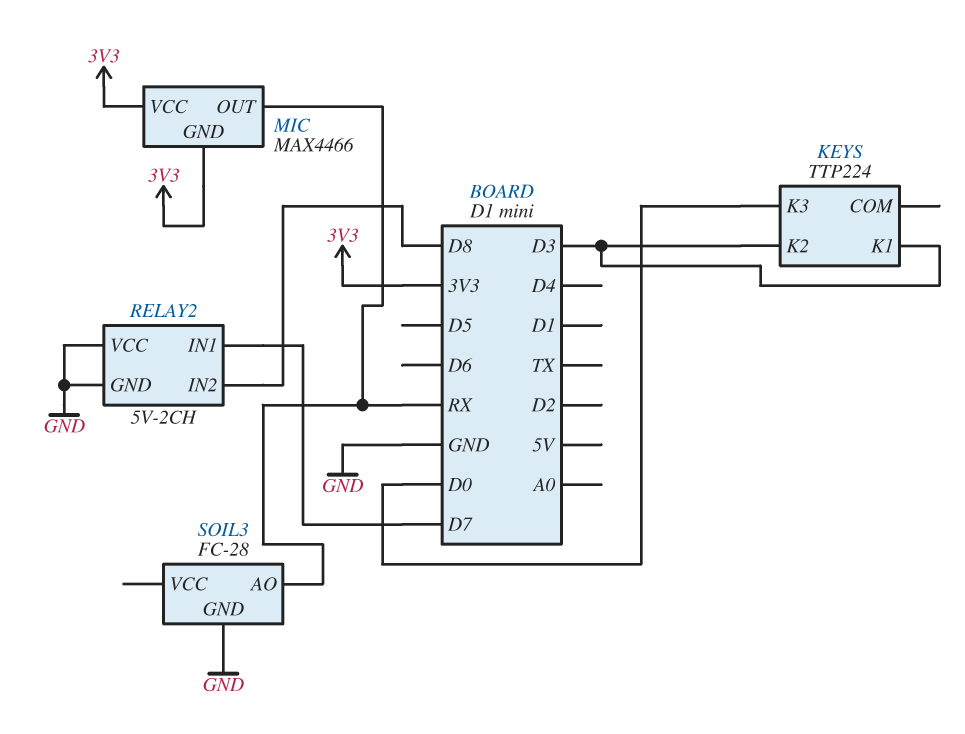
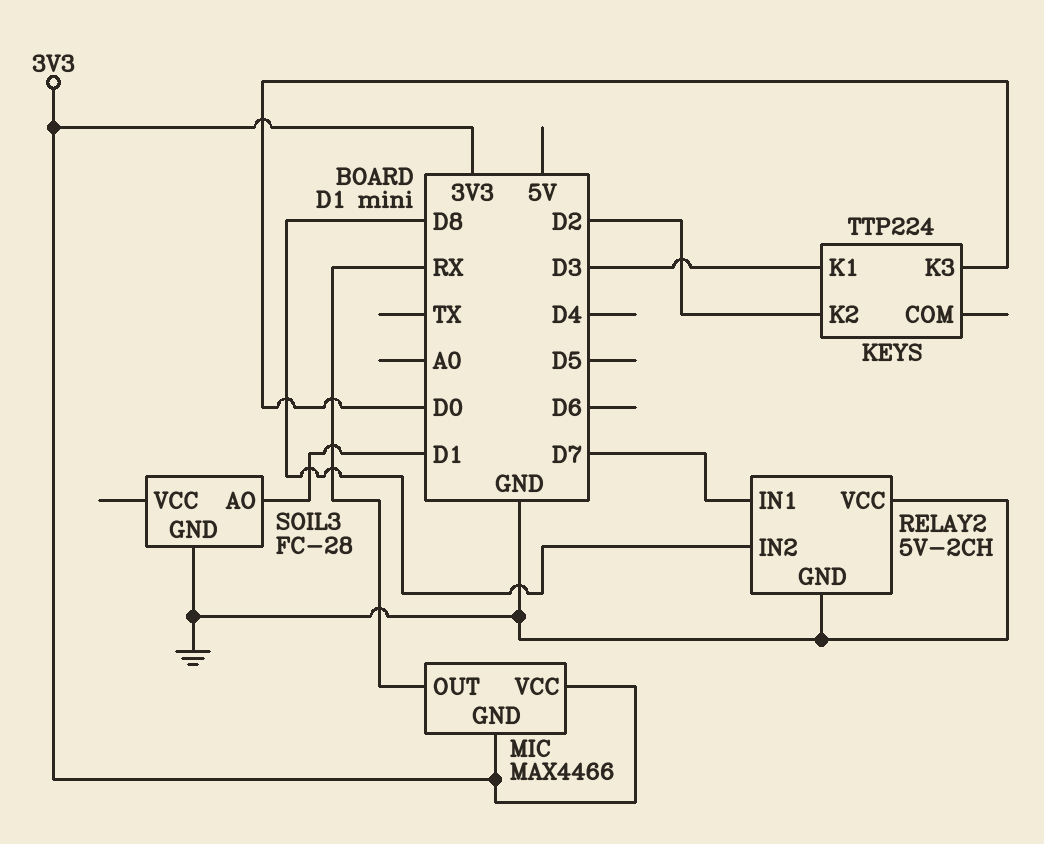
KEYS pin K2: D3 -> D2
SOIL3 pin AO: RX -> D1

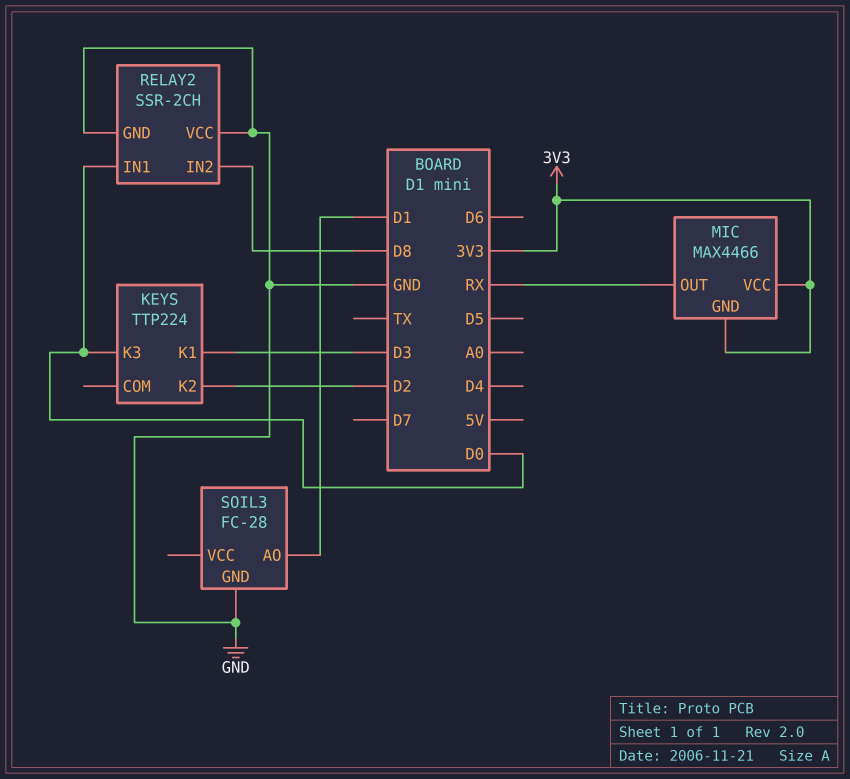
RELAY2: 5V-2CH -> SSR-2CH
RELAY2 pin IN1: D7 -> D0

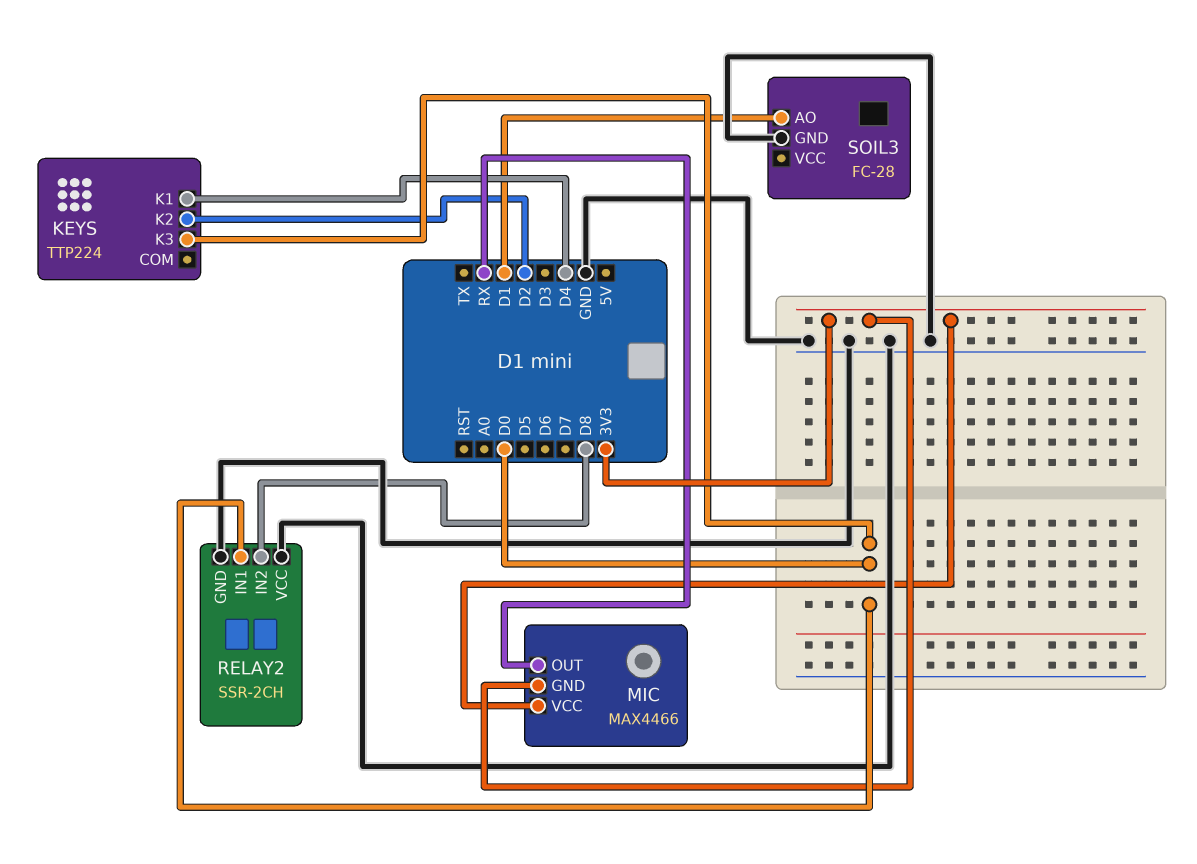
KEYS pin K1: D3 -> D4

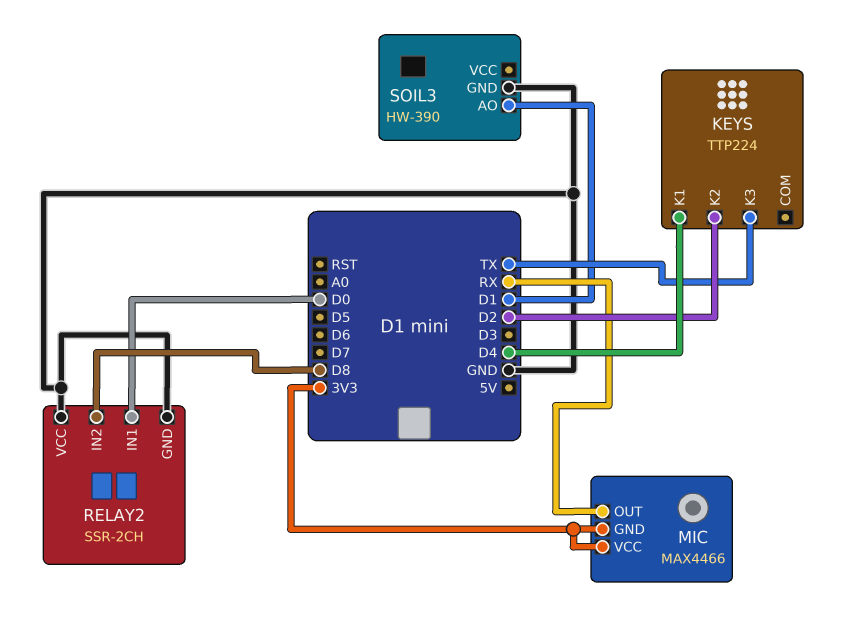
KEYS pin K3: D0 -> TX
SOIL3: FC-28 -> HW-390

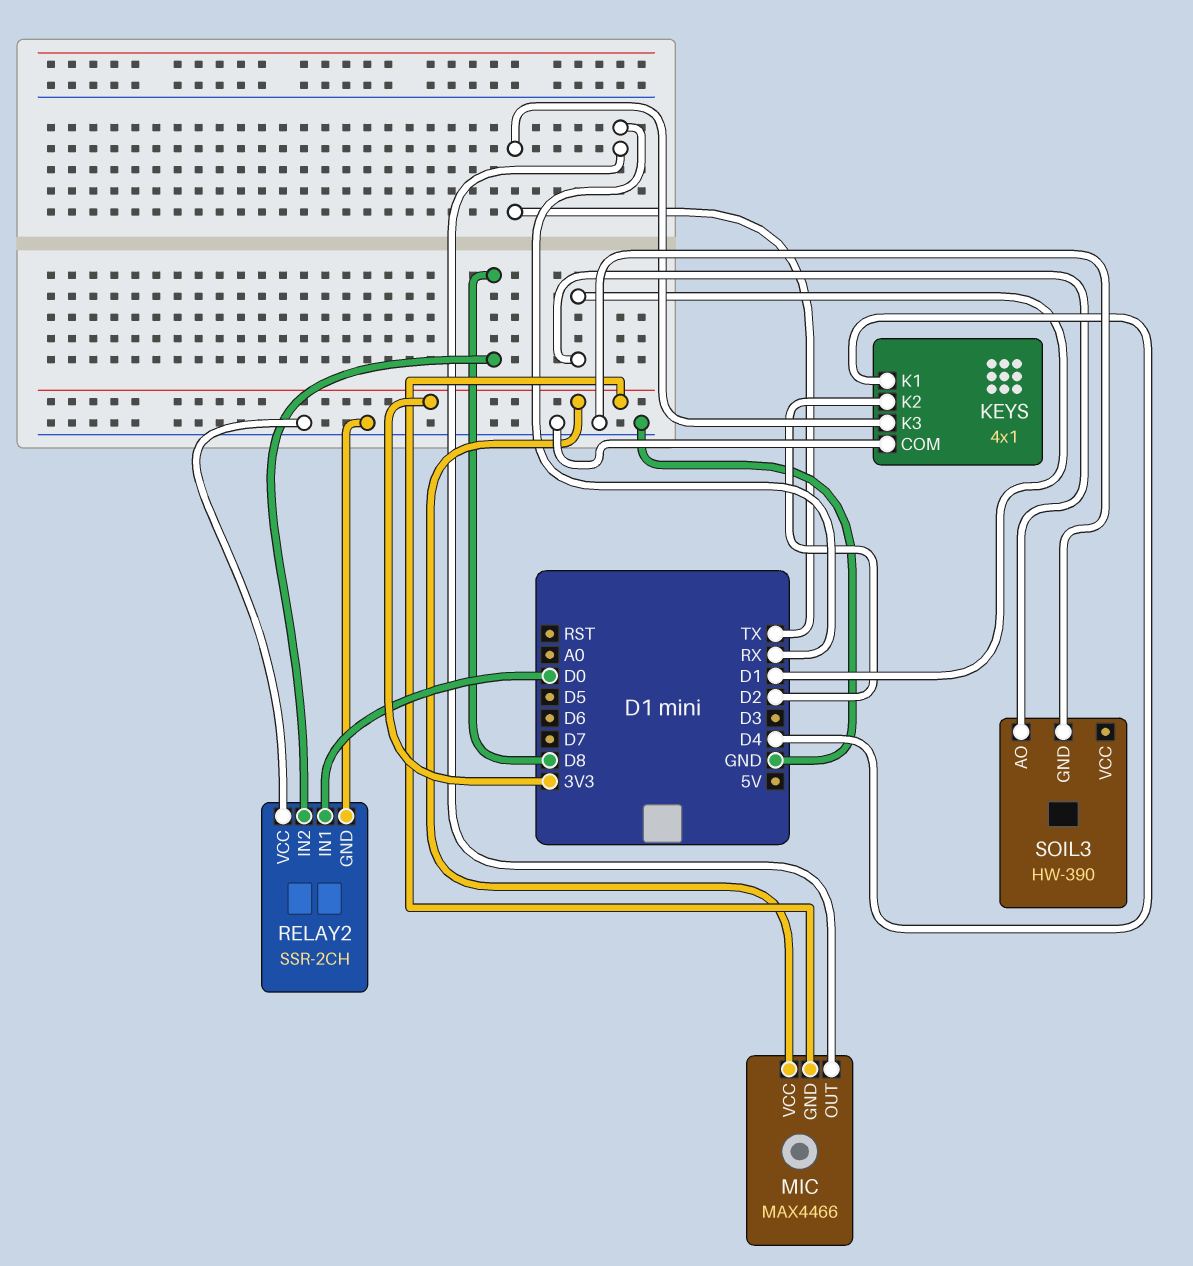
KEYS: TTP224 -> 4x1
KEYS pin COM: none -> GND

